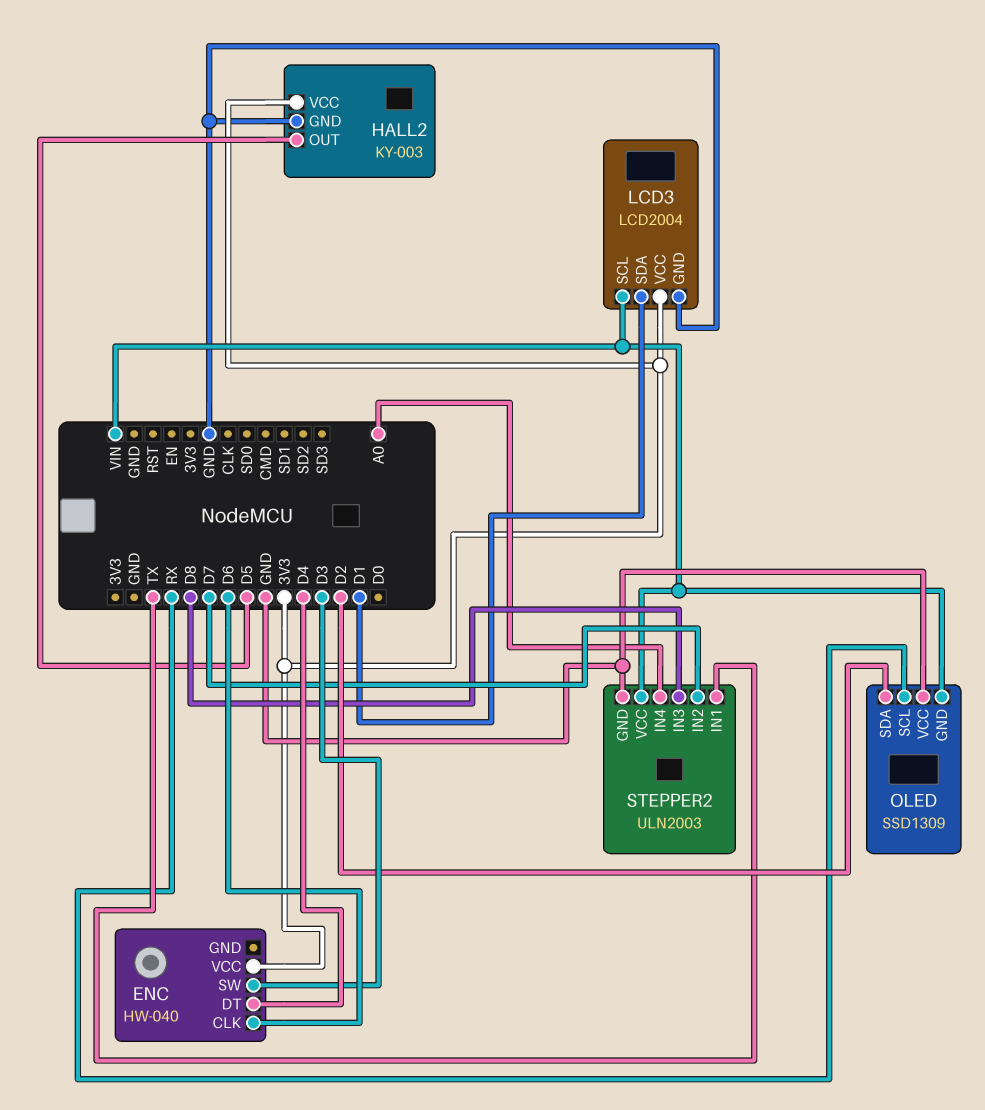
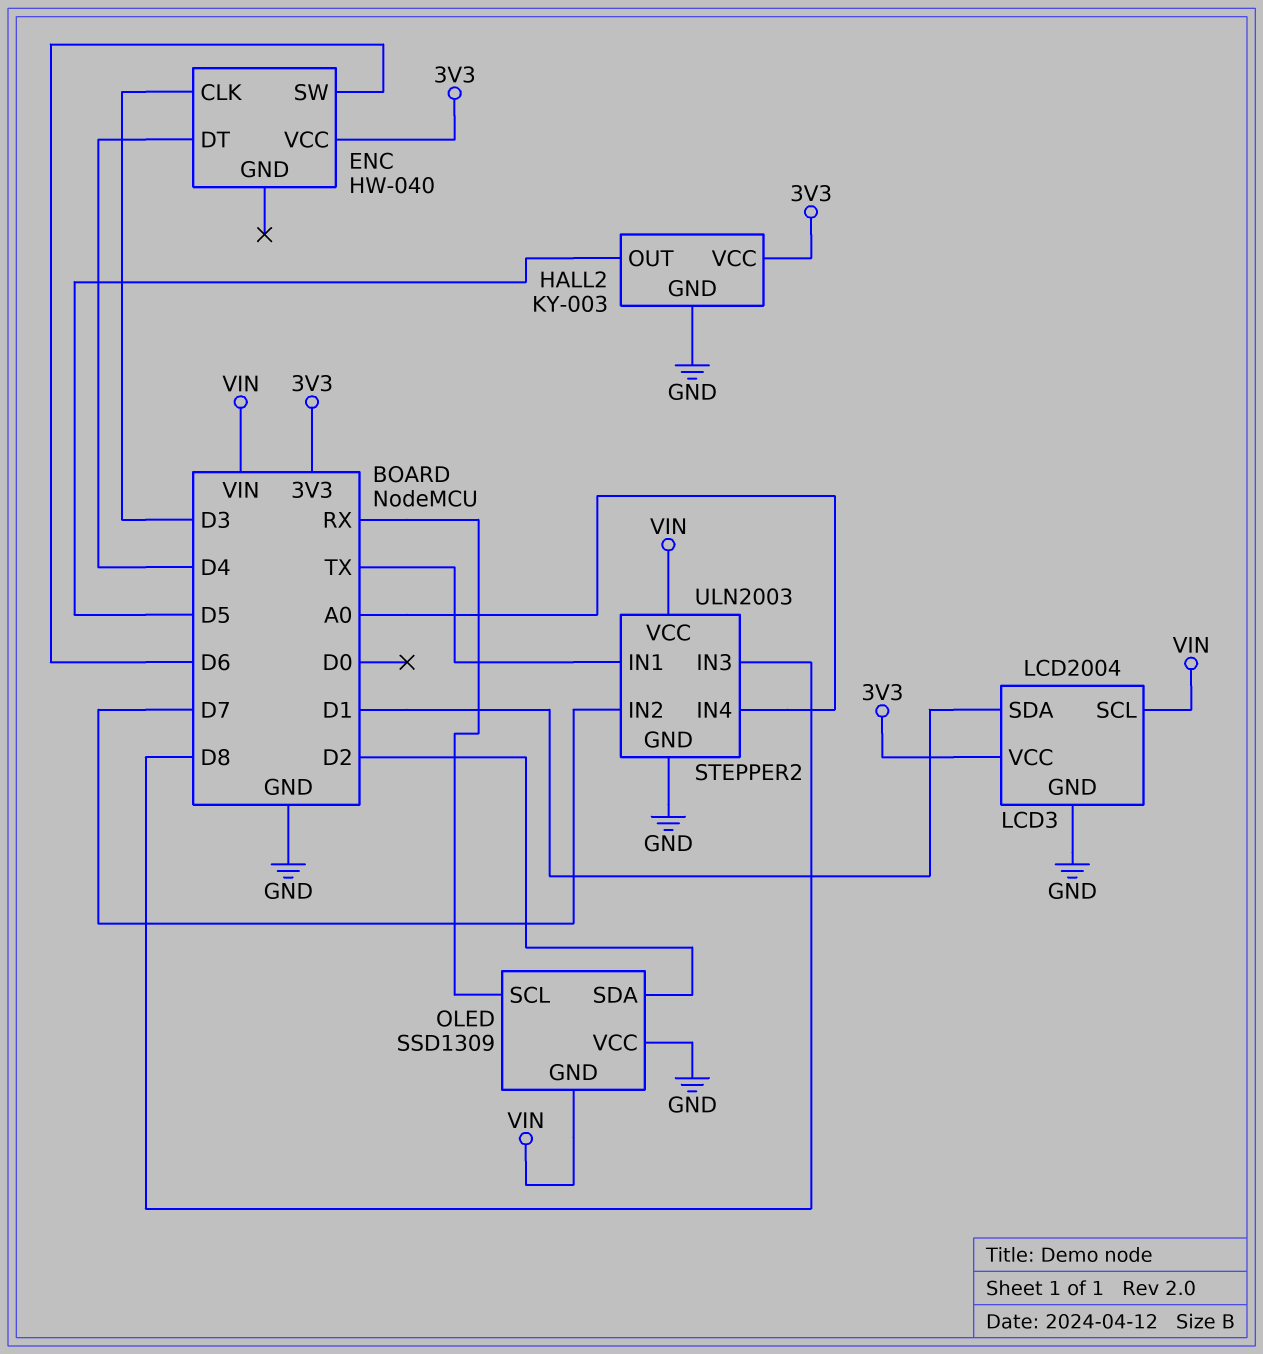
ENC pin CLK: D6 -> D3
ENC pin SW: D3 -> D6

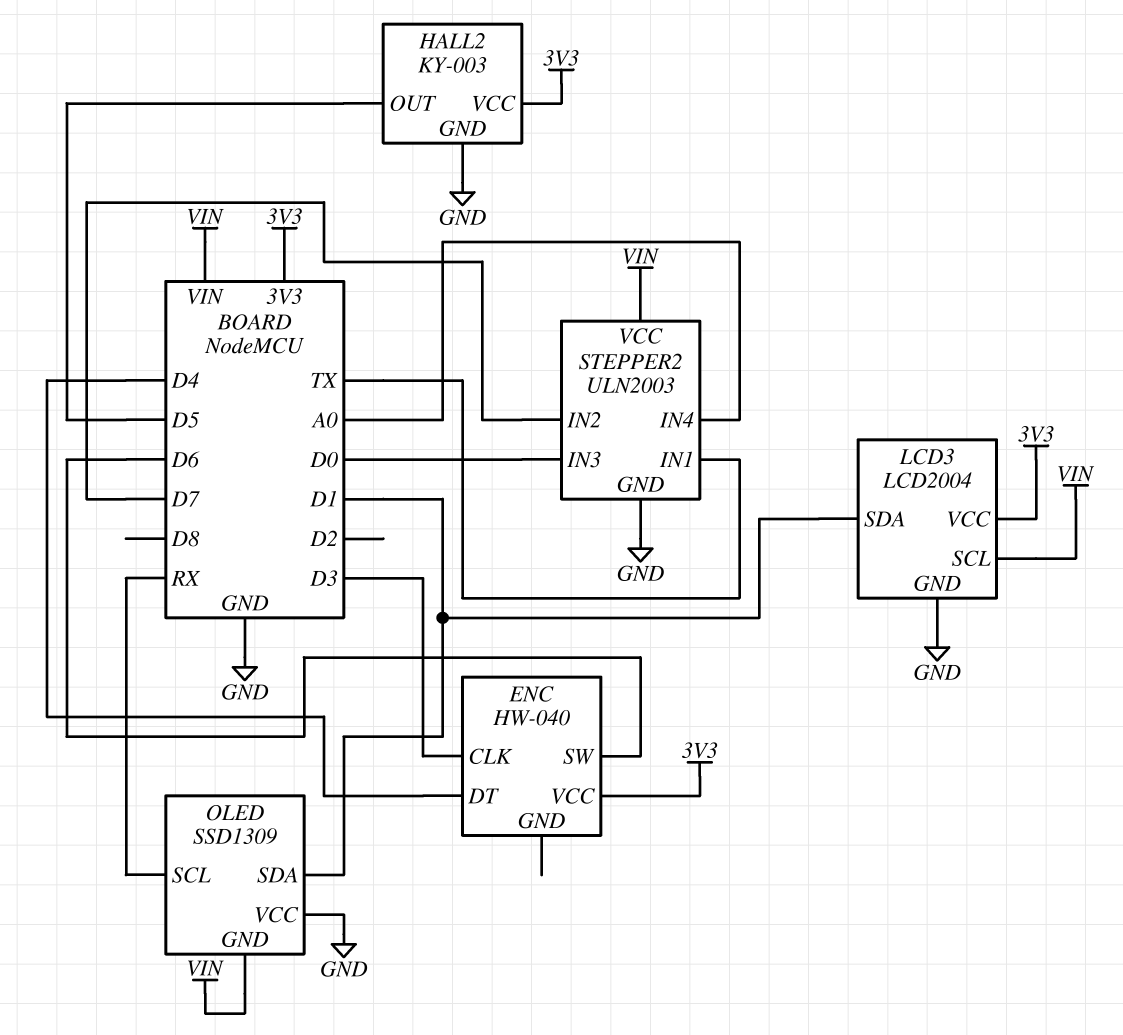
OLED pin SDA: D2 -> D1
STEPPER2 pin IN3: D8 -> D0

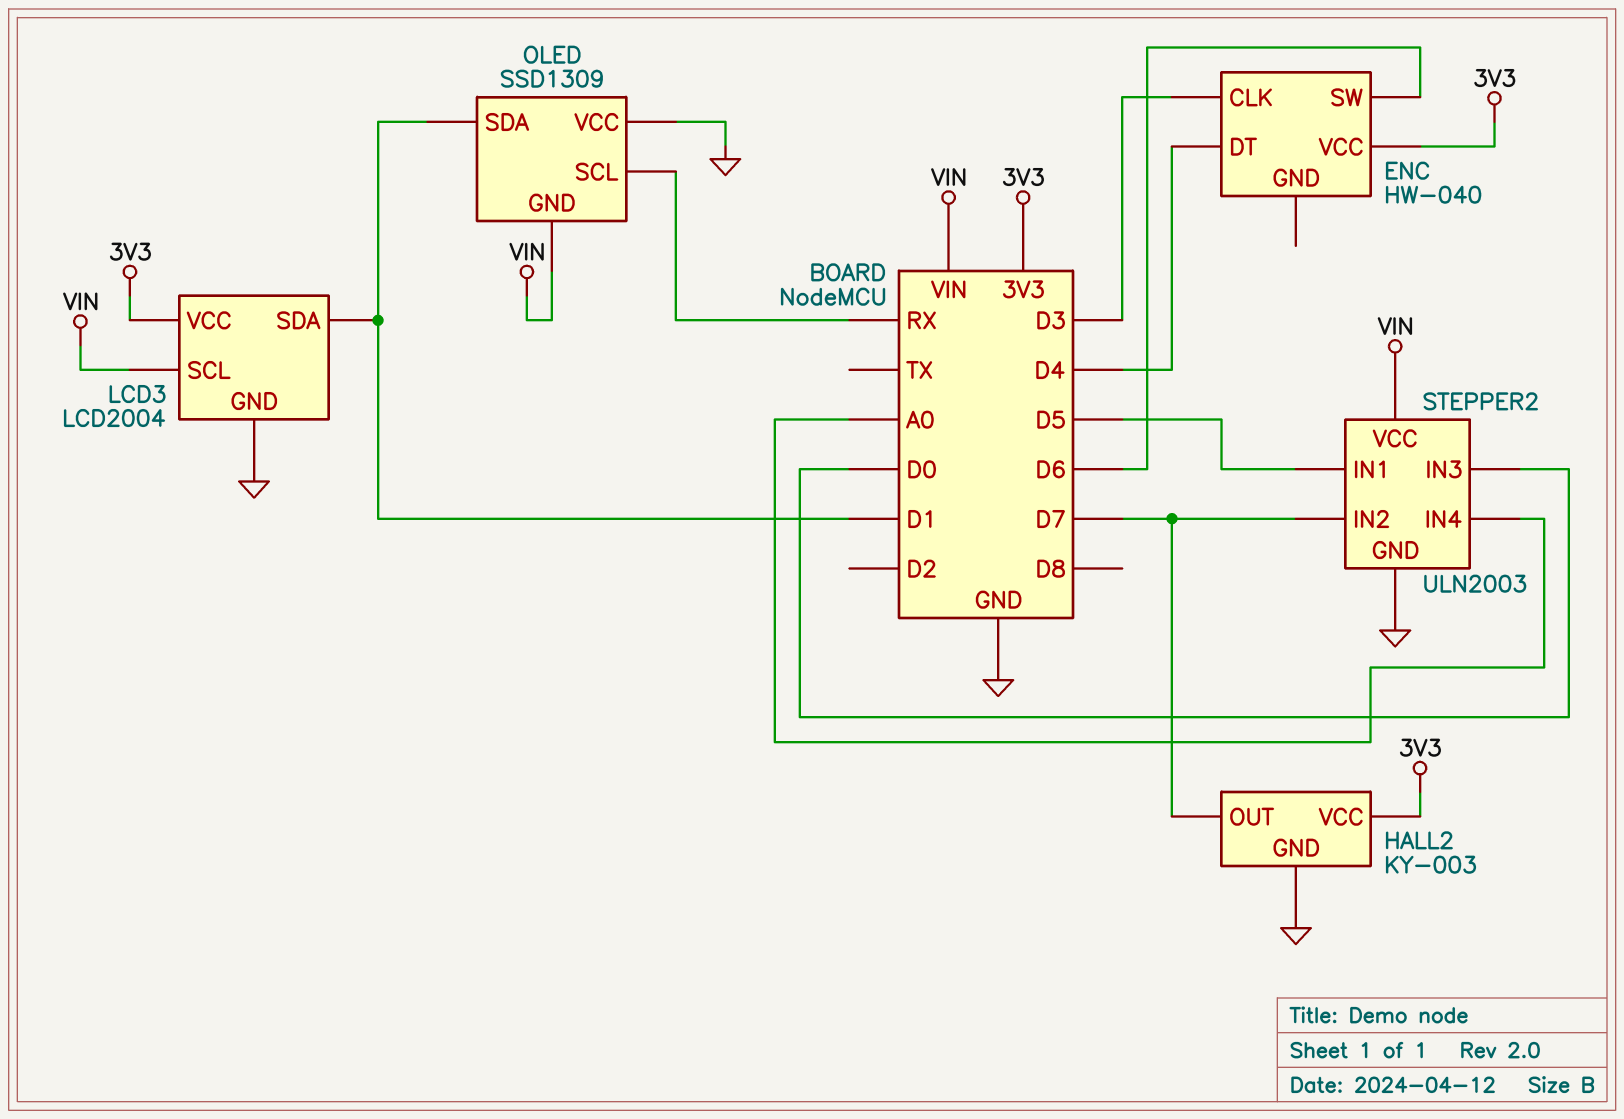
HALL2 pin OUT: D5 -> D7
STEPPER2 pin IN1: TX -> D5

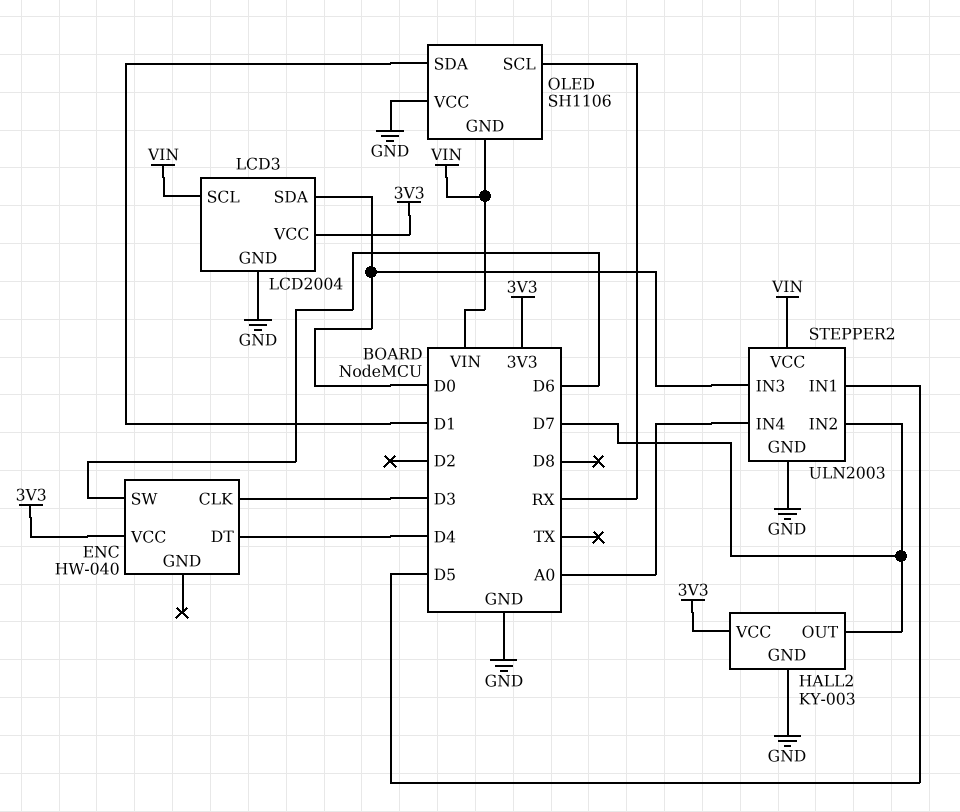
LCD3 pin SDA: D1 -> D0
OLED: SSD1309 -> SH1106

